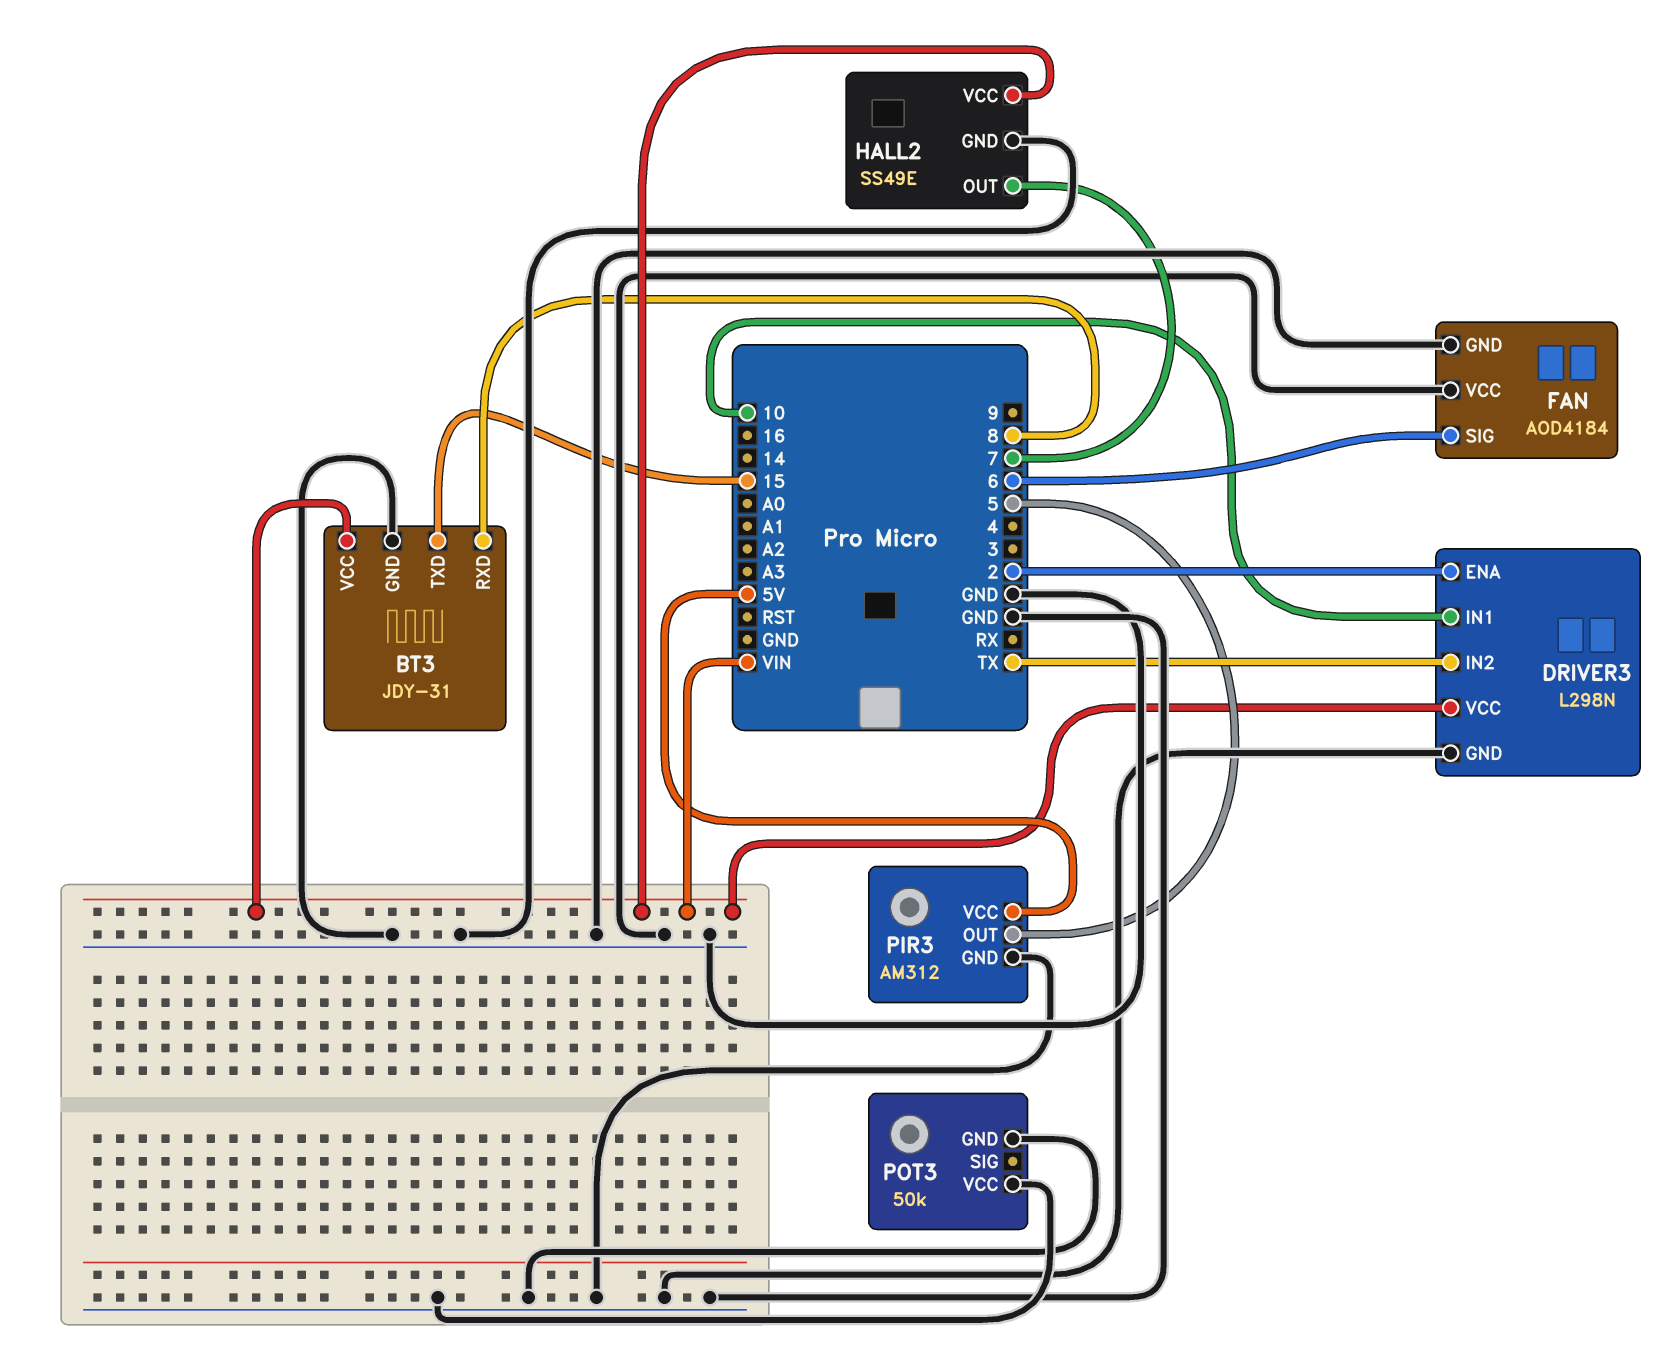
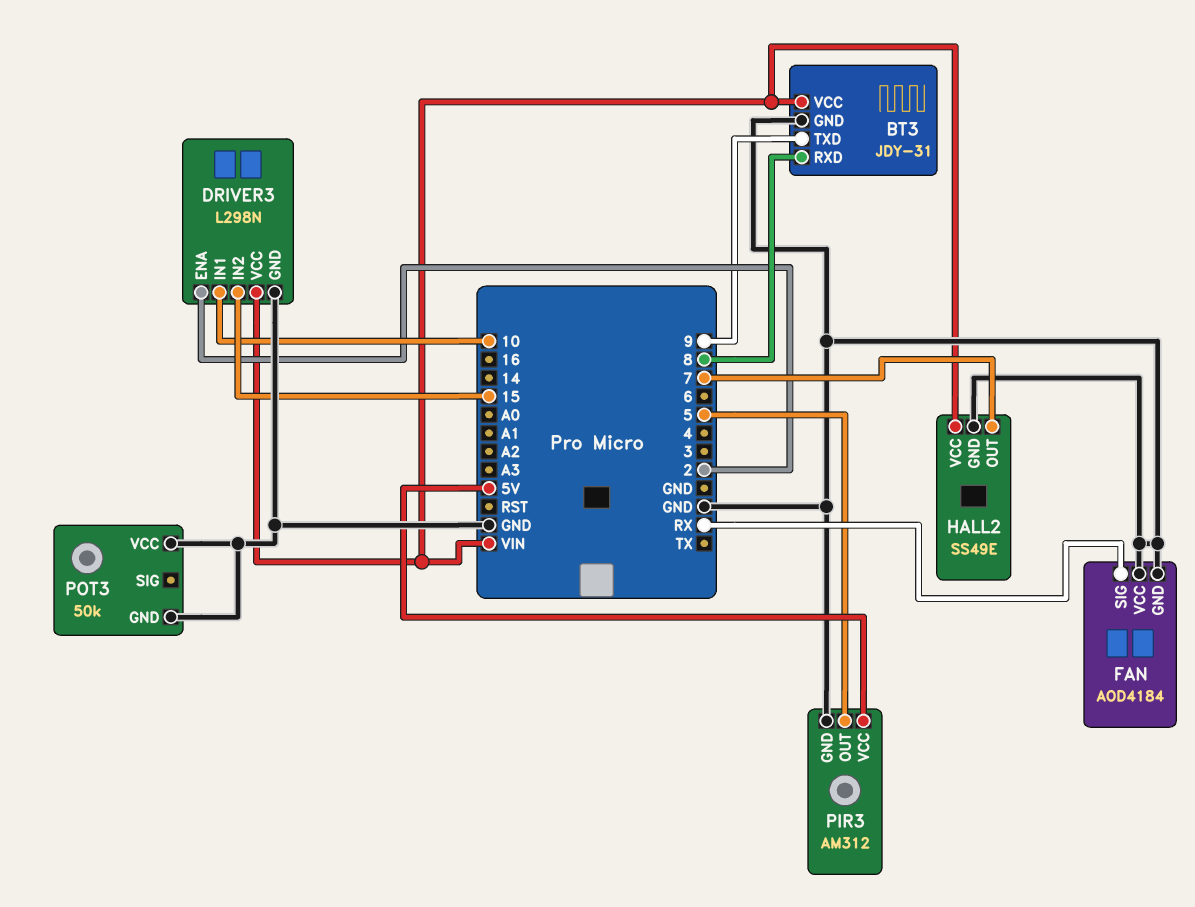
BT3 pin TXD: 15 -> 9
DRIVER3 pin IN2: TX -> 15
FAN pin SIG: 6 -> RX

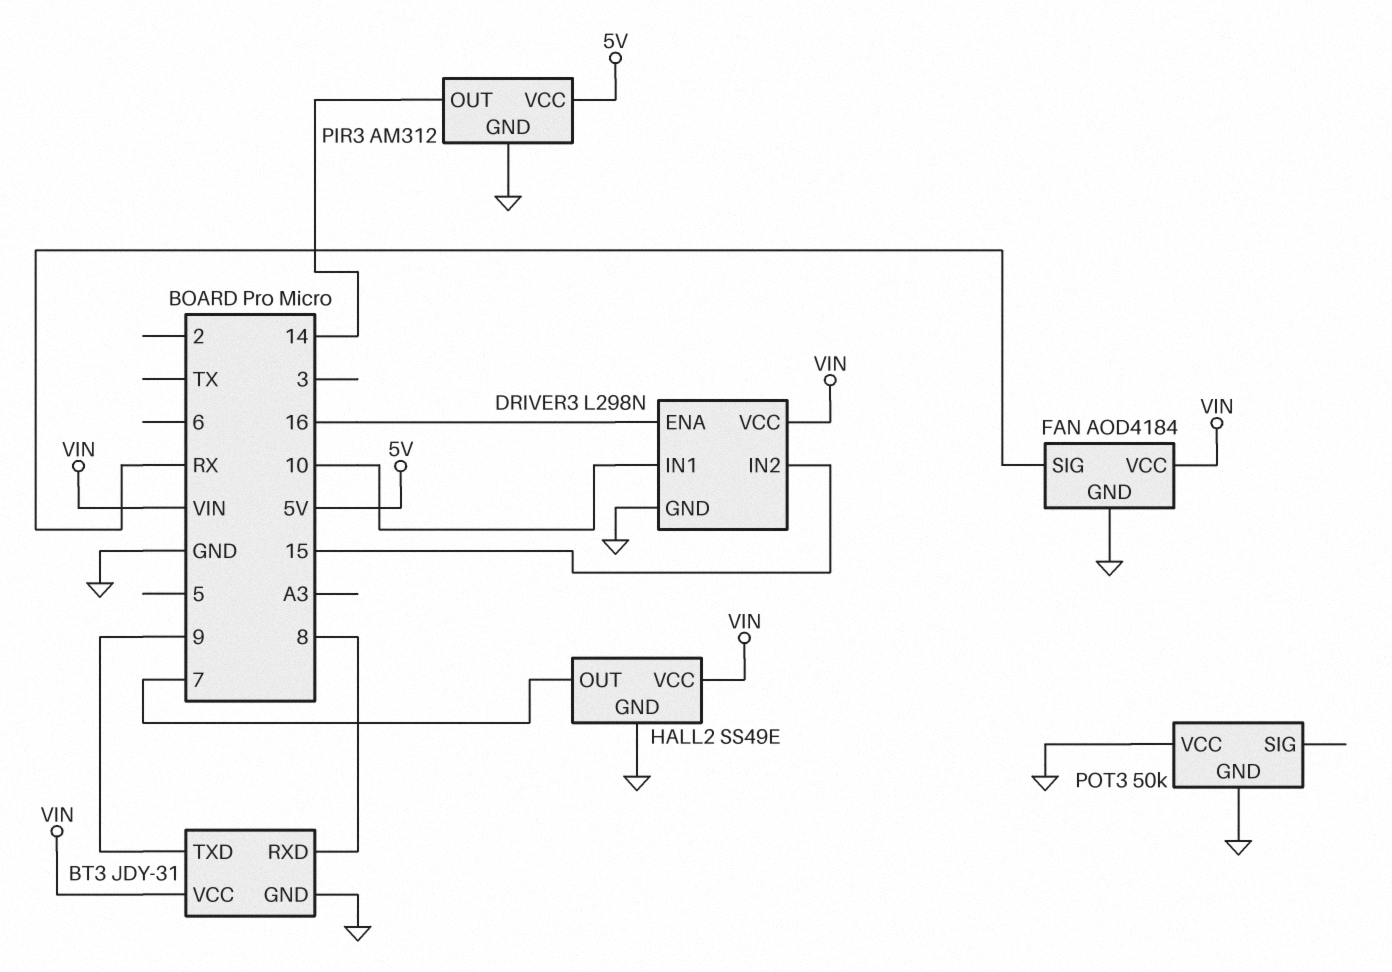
DRIVER3 pin ENA: 2 -> 16
FAN pin VCC: GND -> VIN
PIR3 pin OUT: 5 -> 14

